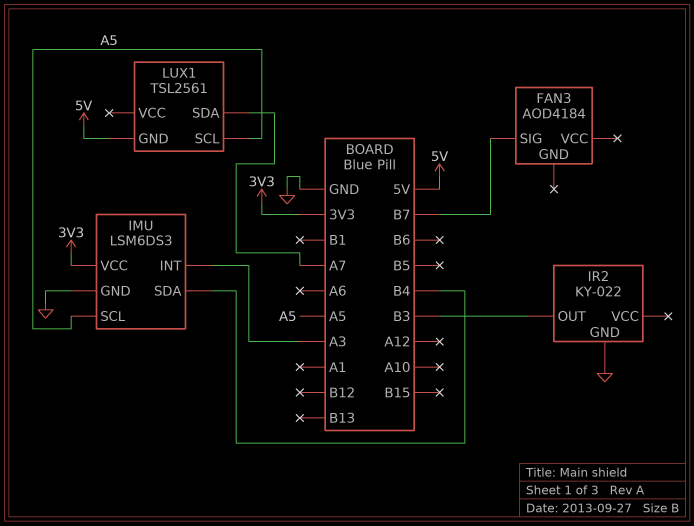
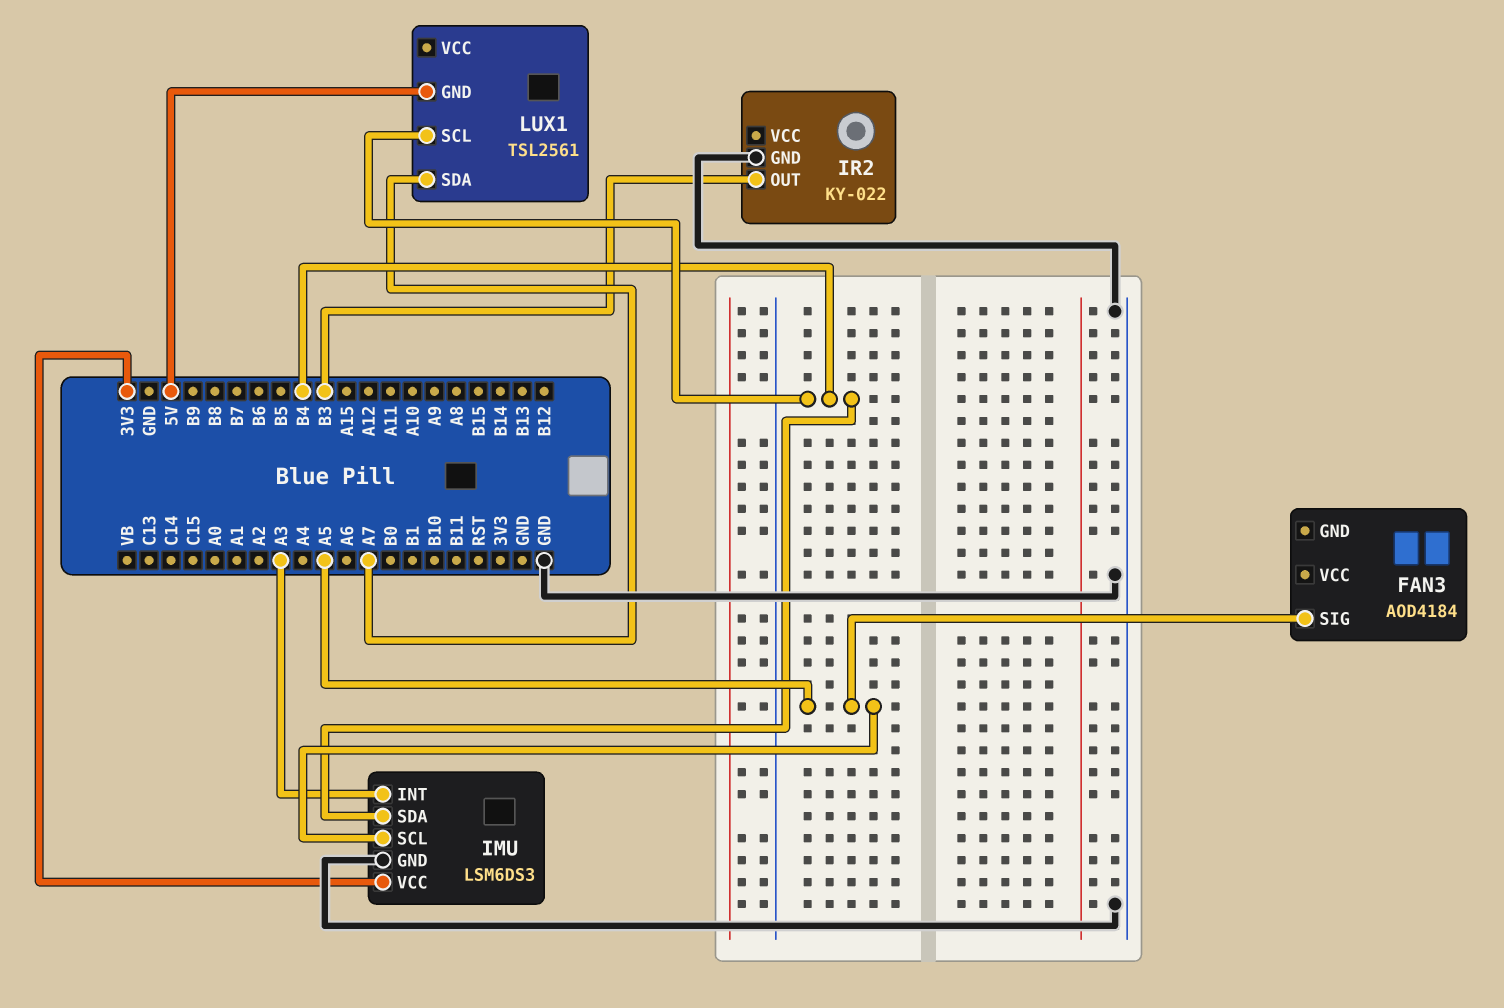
FAN3 pin SIG: B7 -> A5
LUX1 pin SCL: A5 -> B4

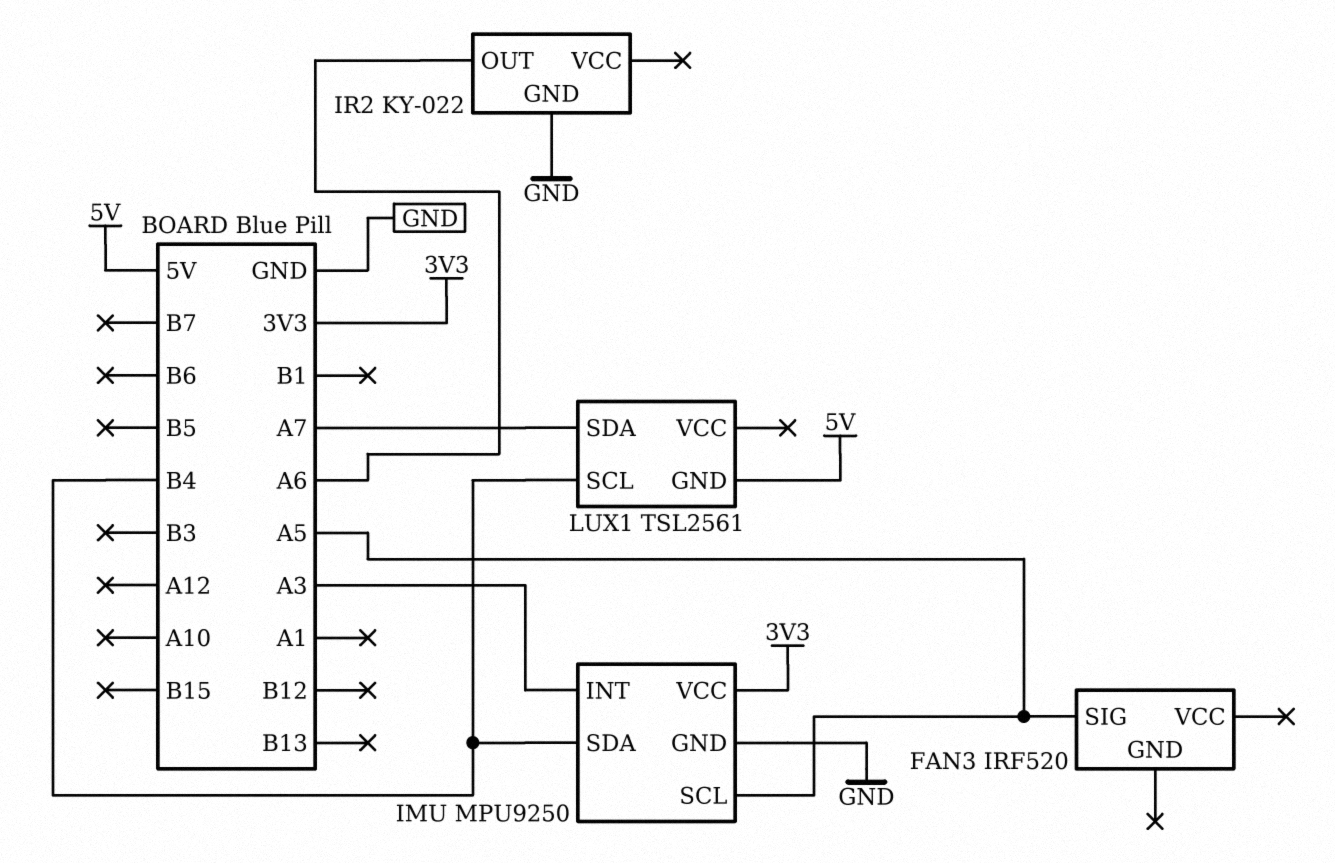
FAN3: AOD4184 -> IRF520
IMU: LSM6DS3 -> MPU9250
IR2 pin OUT: B3 -> A6

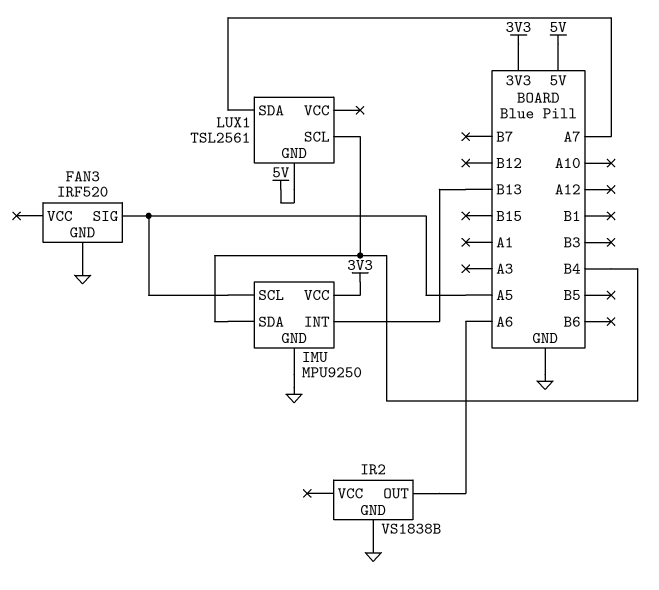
FAN3 pin GND: none -> GND
IMU pin INT: A3 -> B13
IR2: KY-022 -> VS1838B

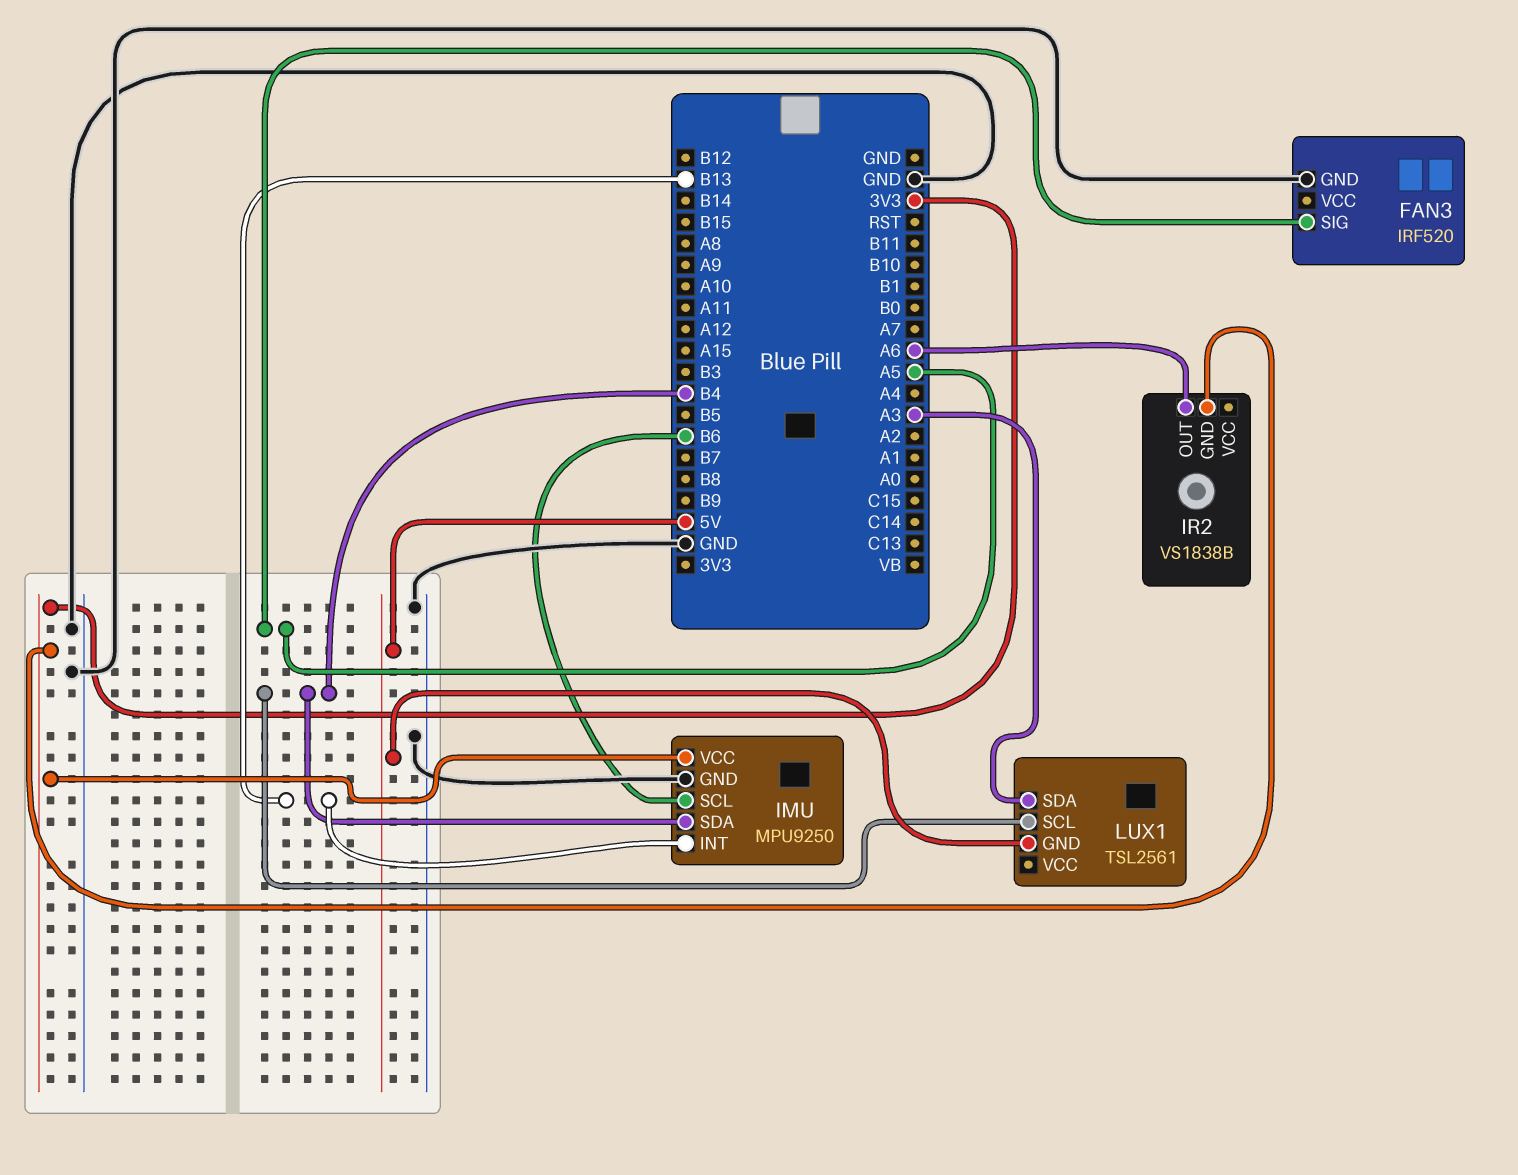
IMU pin SCL: A5 -> B6
IR2 pin GND: GND -> 3V3
LUX1 pin SDA: A7 -> A3

